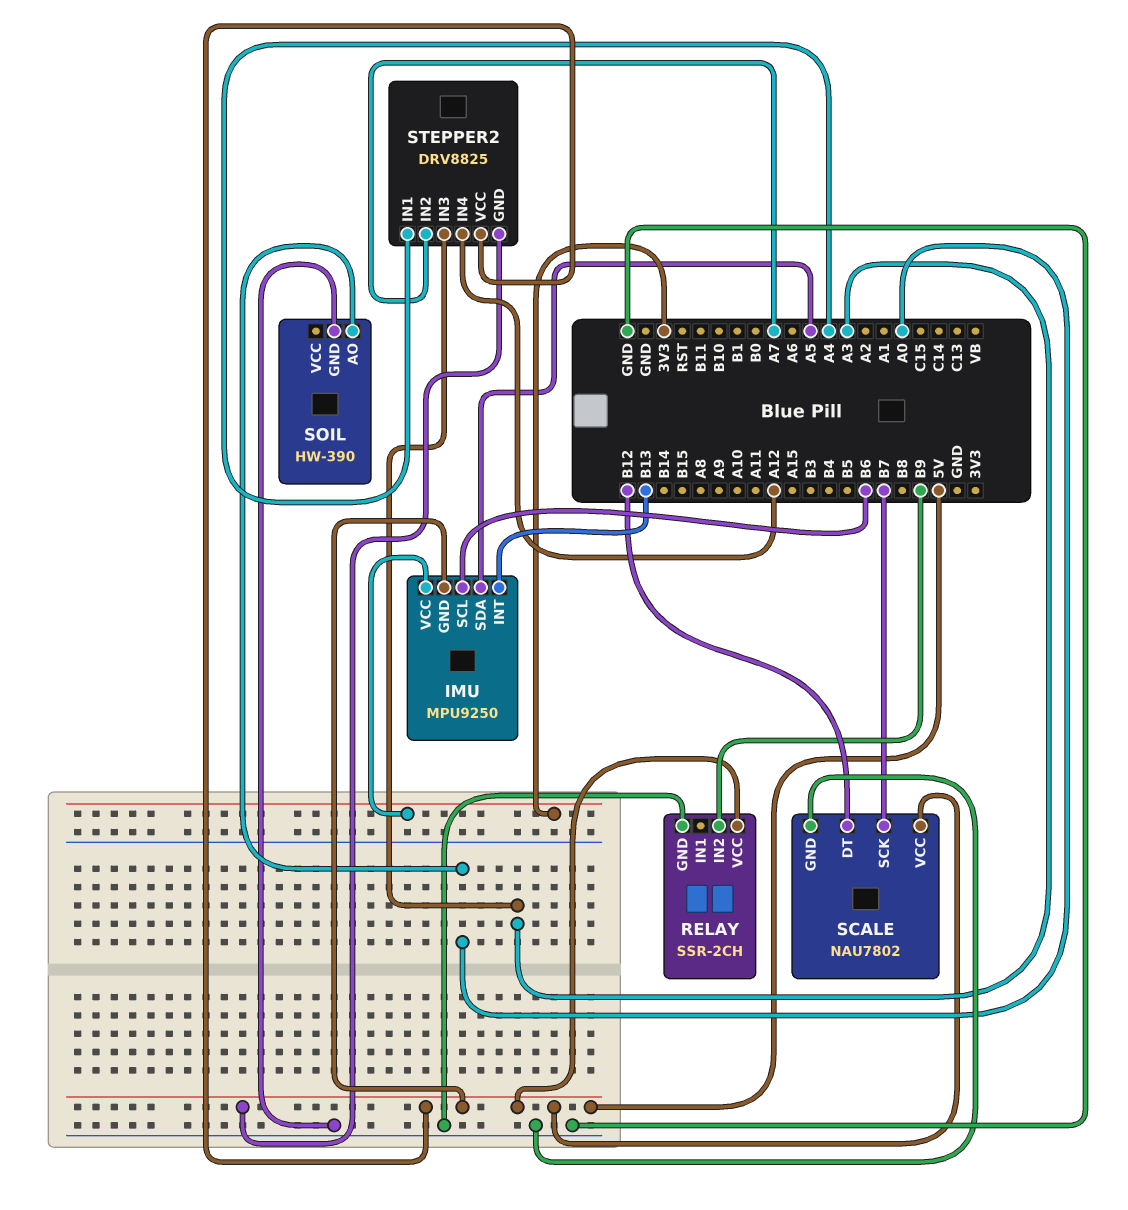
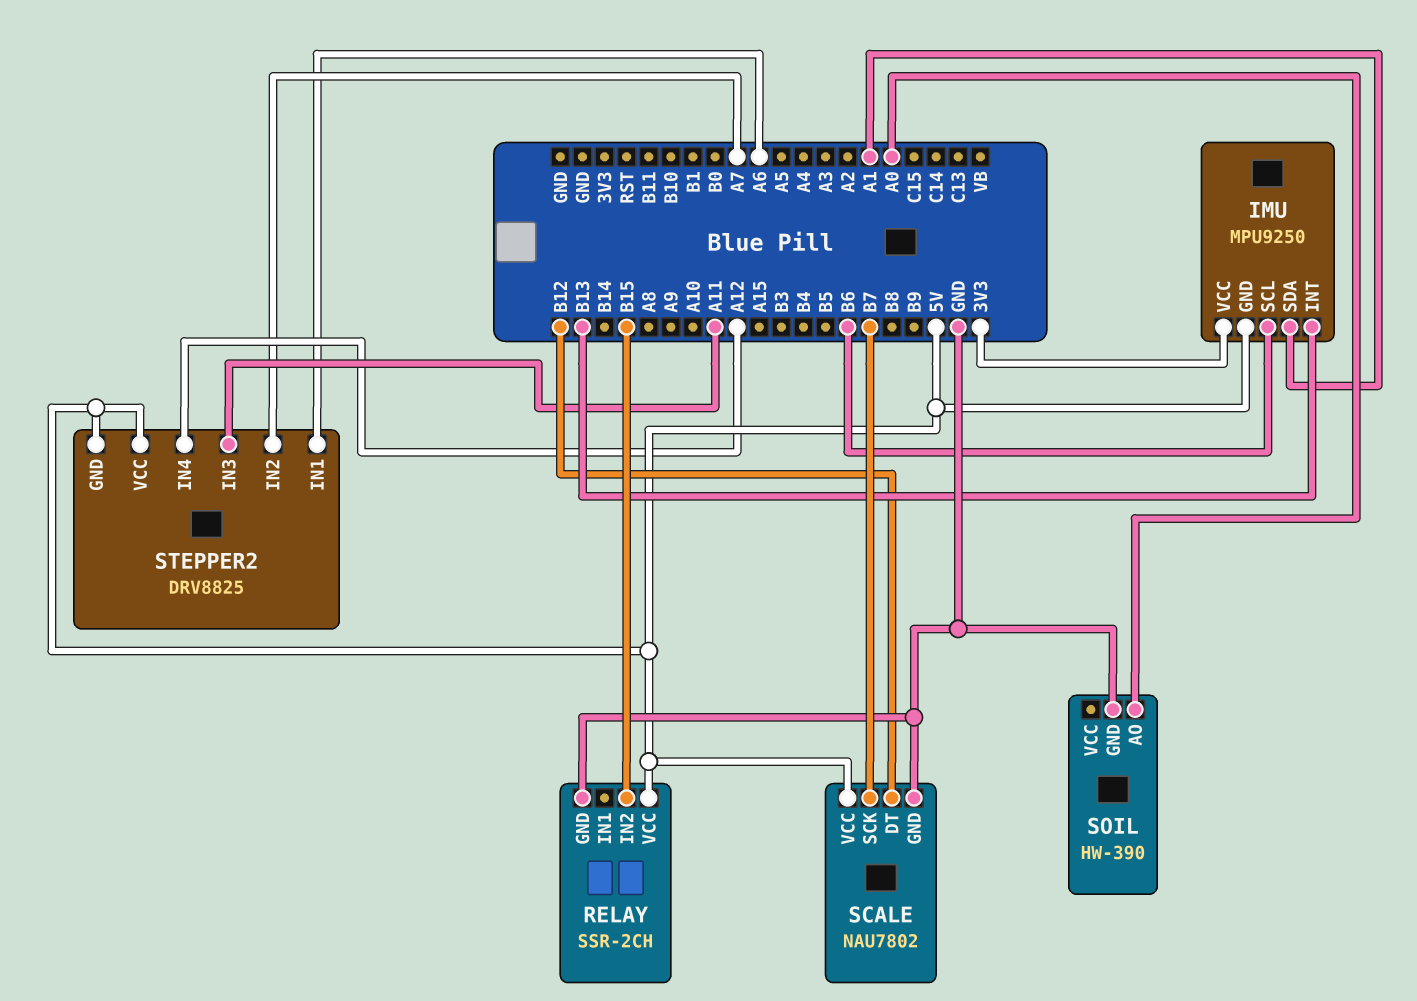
IMU pin SDA: A5 -> A1
RELAY pin IN2: B9 -> B15
STEPPER2 pin IN1: A4 -> A6
STEPPER2 pin IN3: A3 -> A11

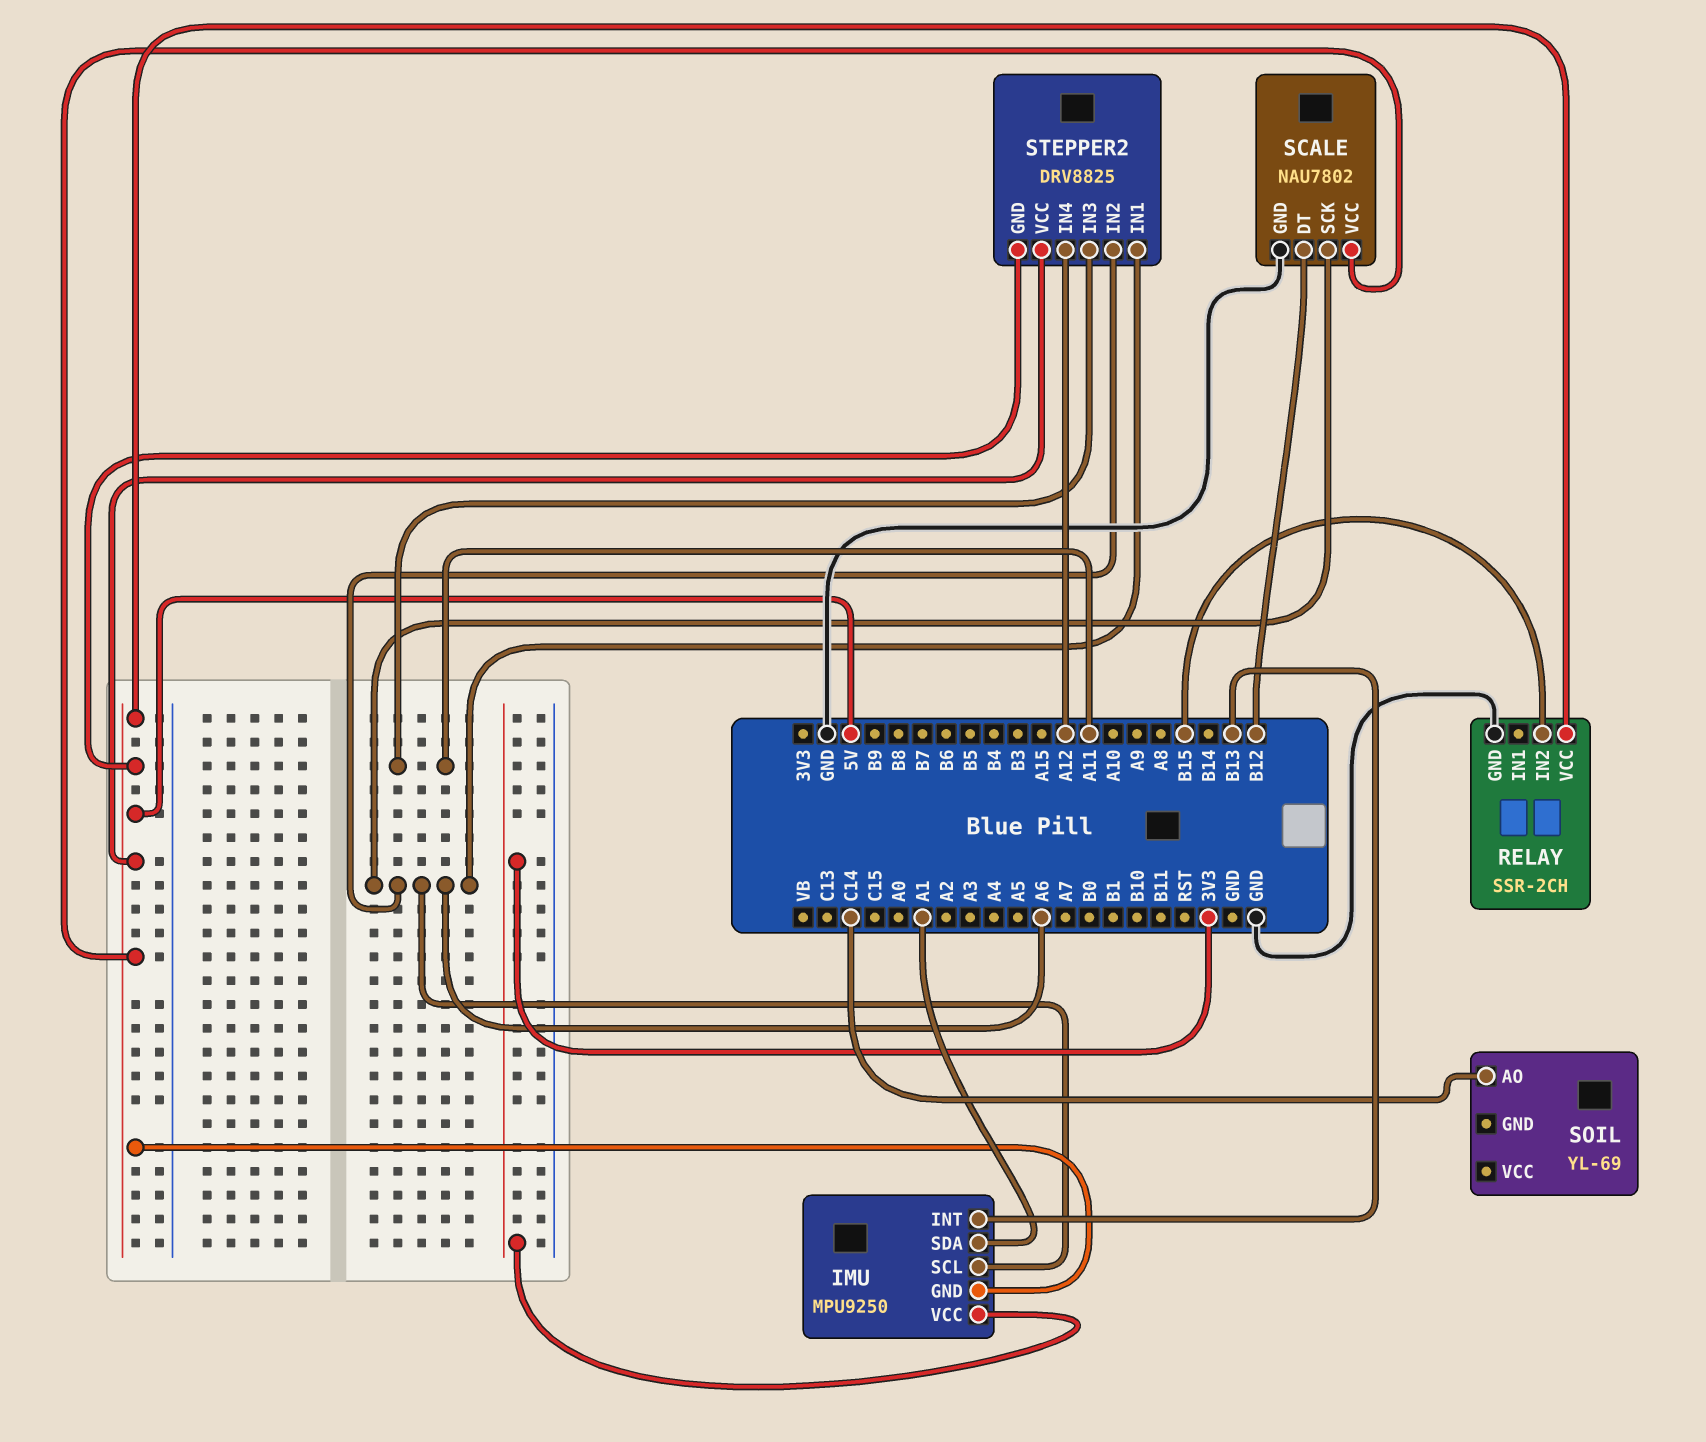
IMU pin SCL: B6 -> A6
SCALE pin SCK: B7 -> A6
SOIL: HW-390 -> YL-69
SOIL pin AO: A0 -> C14
SOIL pin GND: GND -> none
STEPPER2 pin IN2: A7 -> A6

